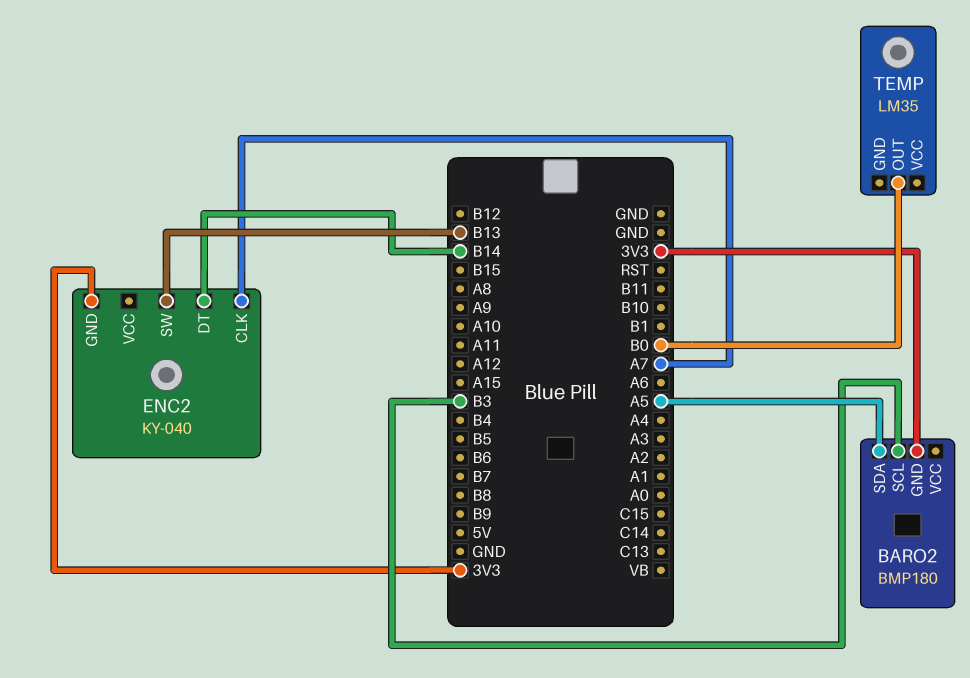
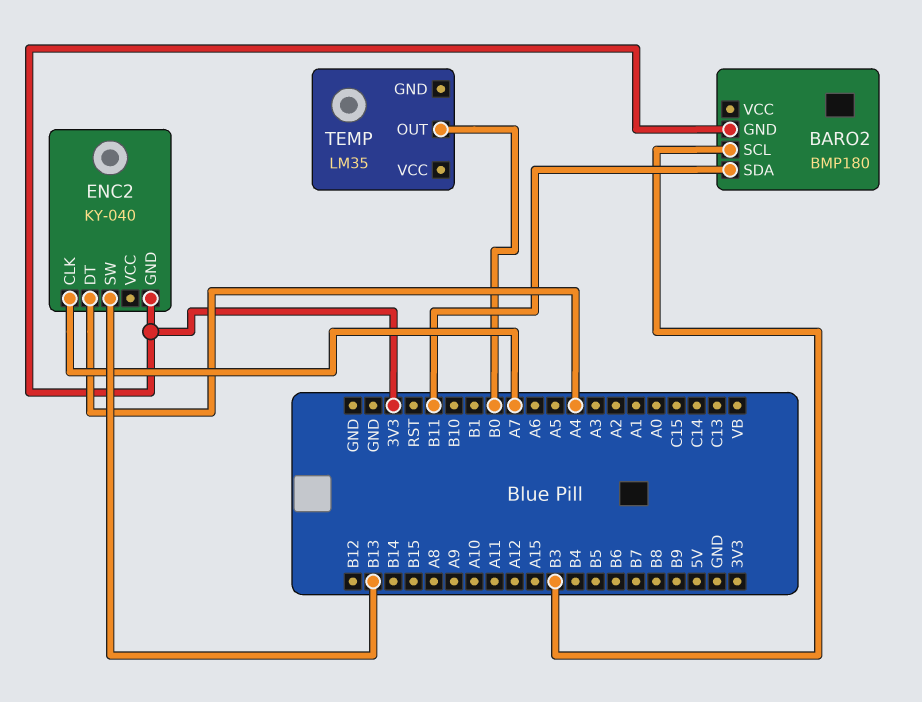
BARO2 pin SDA: A5 -> B11
ENC2 pin DT: B14 -> A4

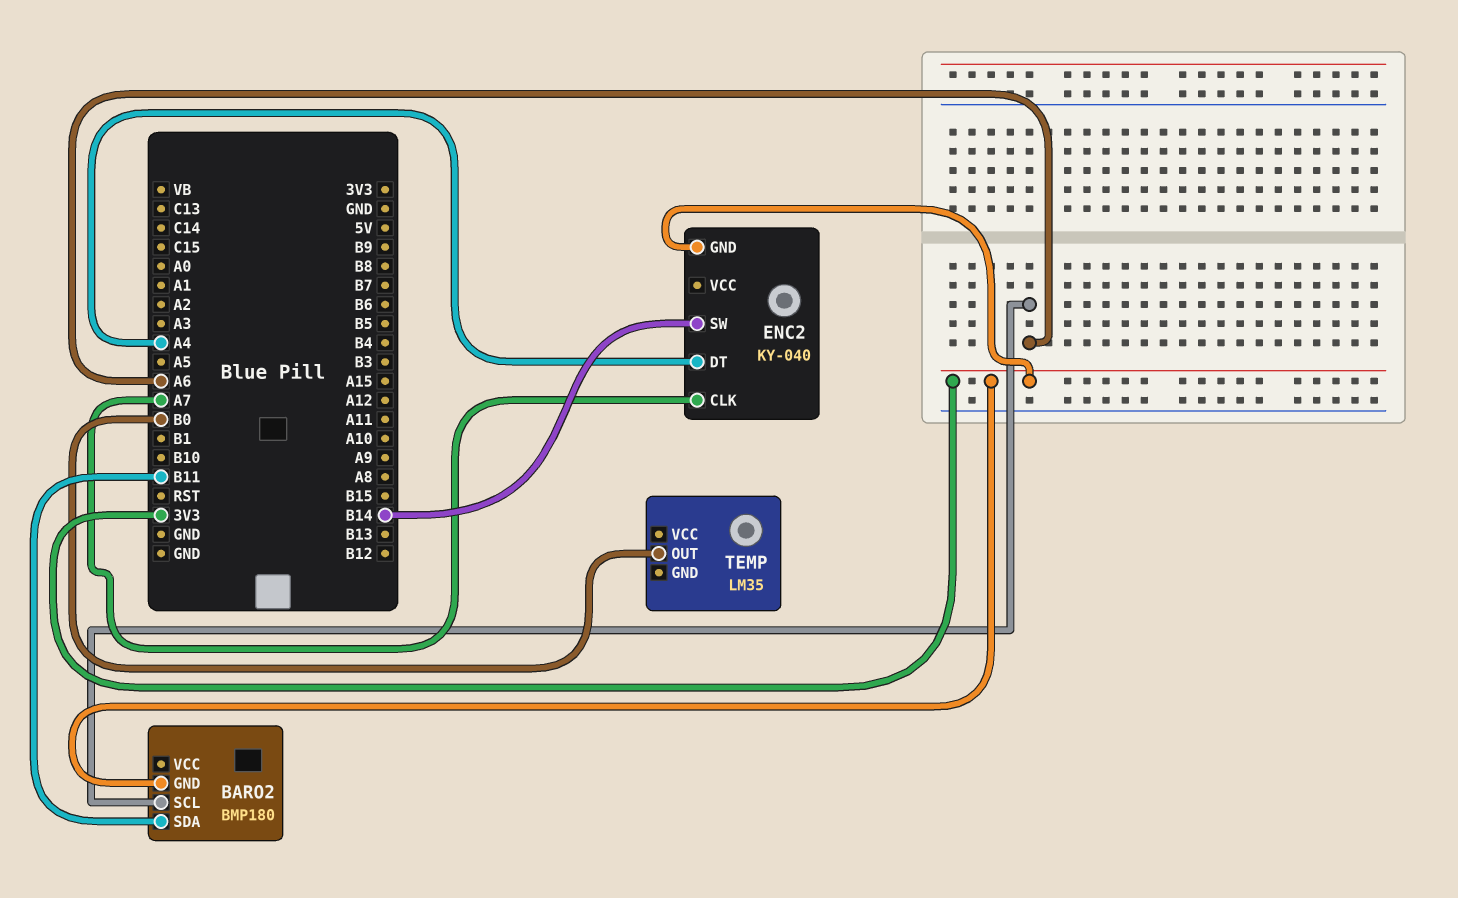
BARO2 pin SCL: B3 -> A6
ENC2 pin SW: B13 -> B14

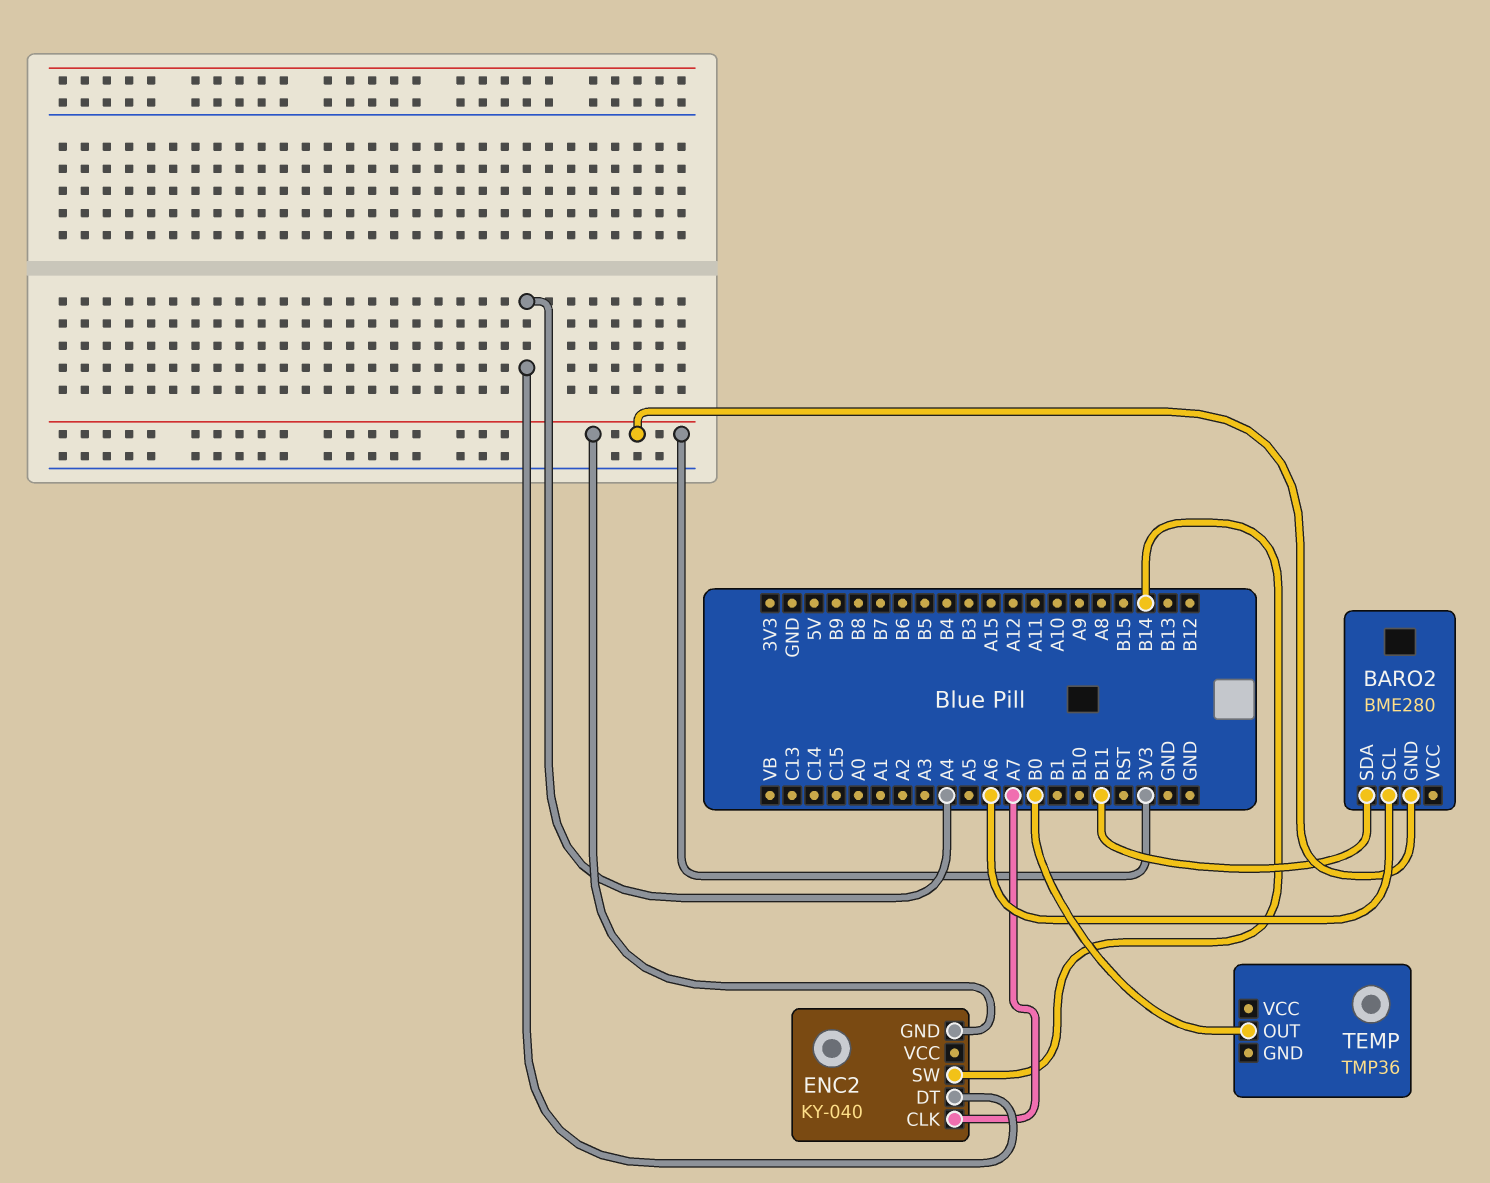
BARO2: BMP180 -> BME280
TEMP: LM35 -> TMP36

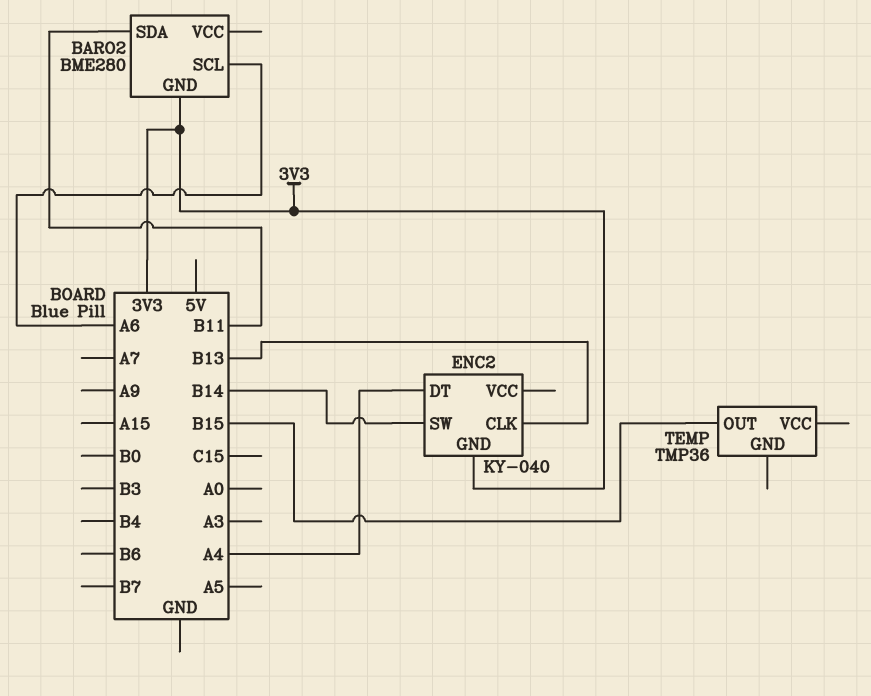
ENC2 pin CLK: A7 -> B13
TEMP pin OUT: B0 -> B15

